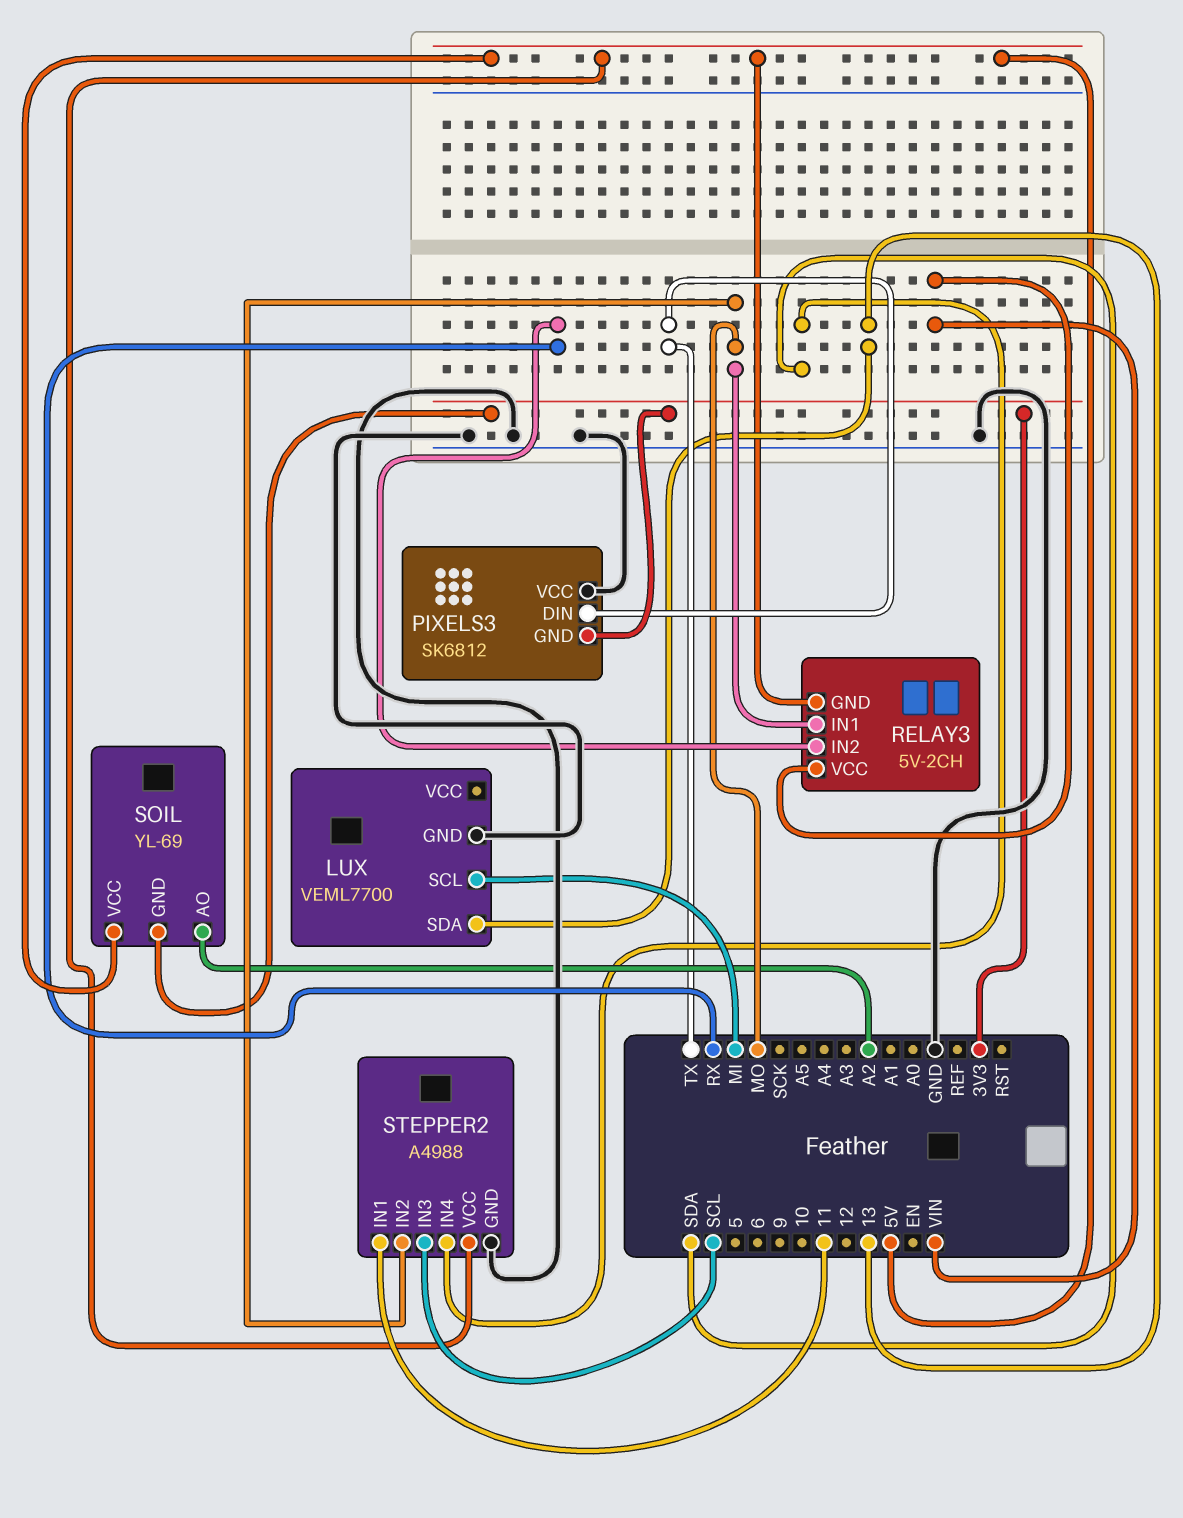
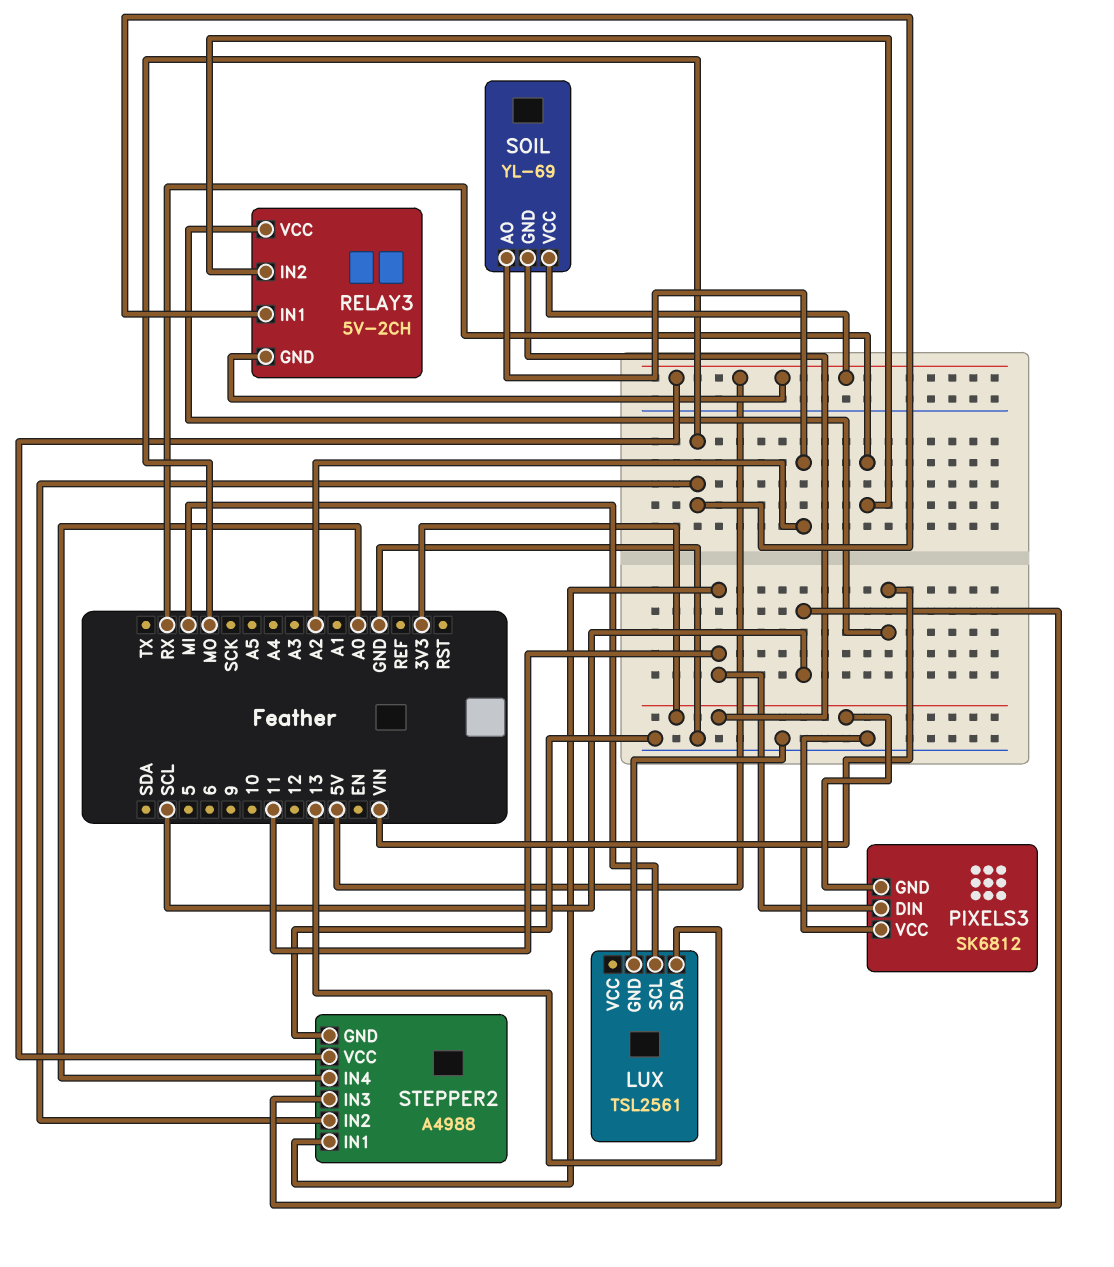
LUX: VEML7700 -> TSL2561
PIXELS3 pin DIN: TX -> 11
STEPPER2 pin IN4: SDA -> A0

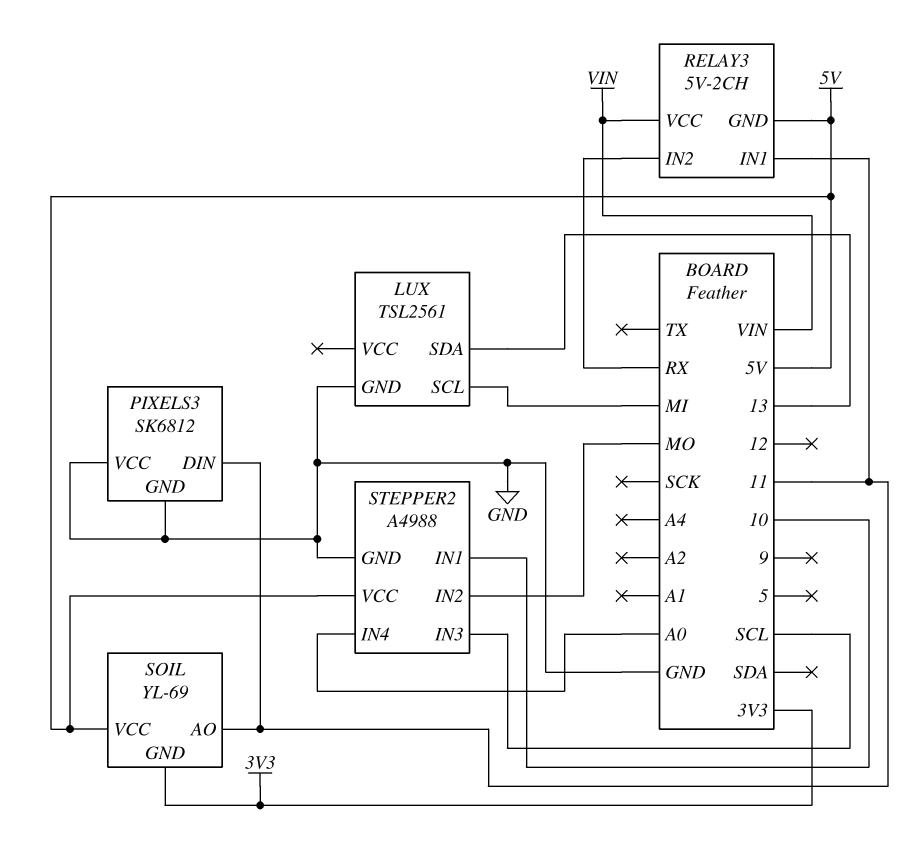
PIXELS3 pin GND: 3V3 -> GND
RELAY3 pin IN1: MO -> 11
SOIL pin AO: A2 -> 11
STEPPER2 pin IN1: 11 -> 10

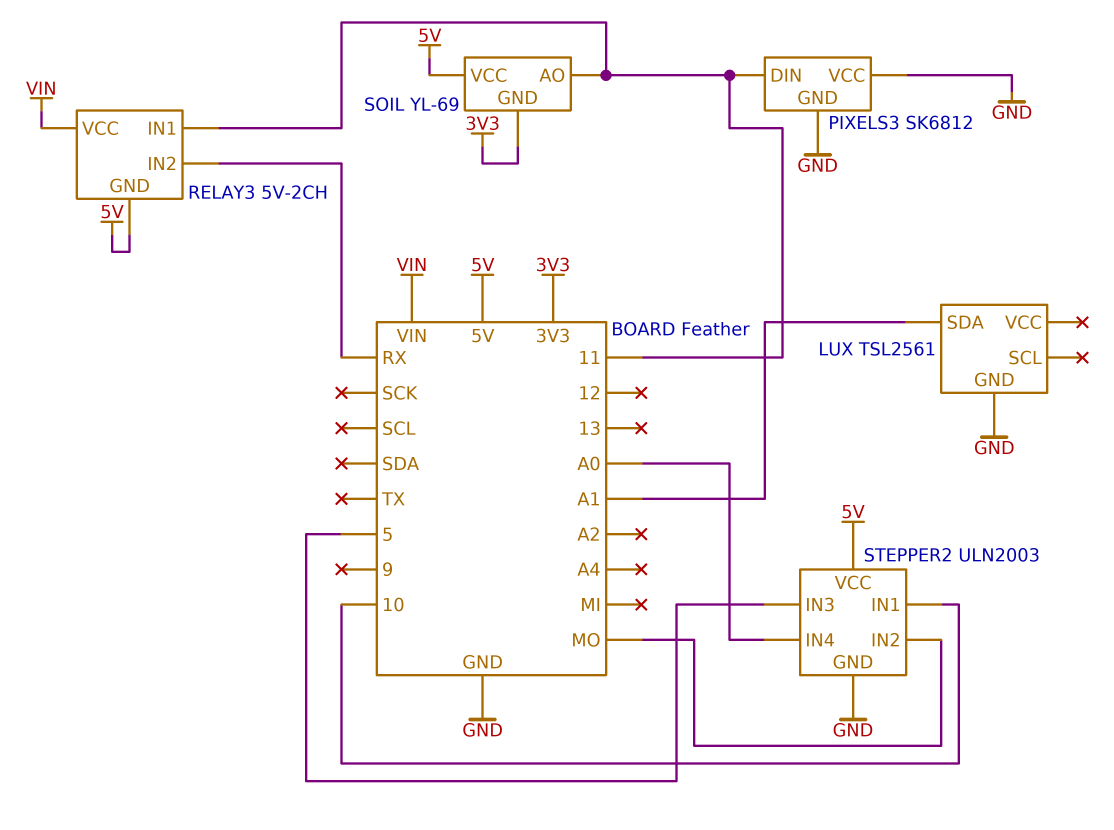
LUX pin SCL: MI -> none
LUX pin SDA: 13 -> A1
STEPPER2: A4988 -> ULN2003
STEPPER2 pin IN3: SCL -> 5

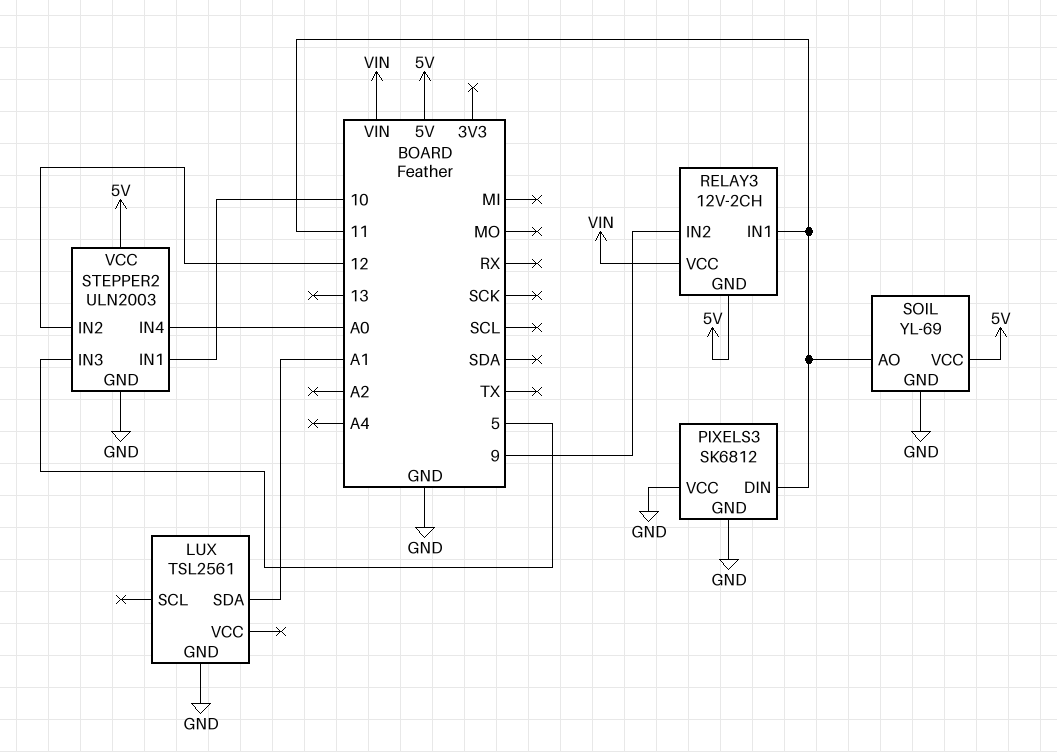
RELAY3: 5V-2CH -> 12V-2CH
RELAY3 pin IN2: RX -> 9
SOIL pin GND: 3V3 -> GND
STEPPER2 pin IN2: MO -> 12

